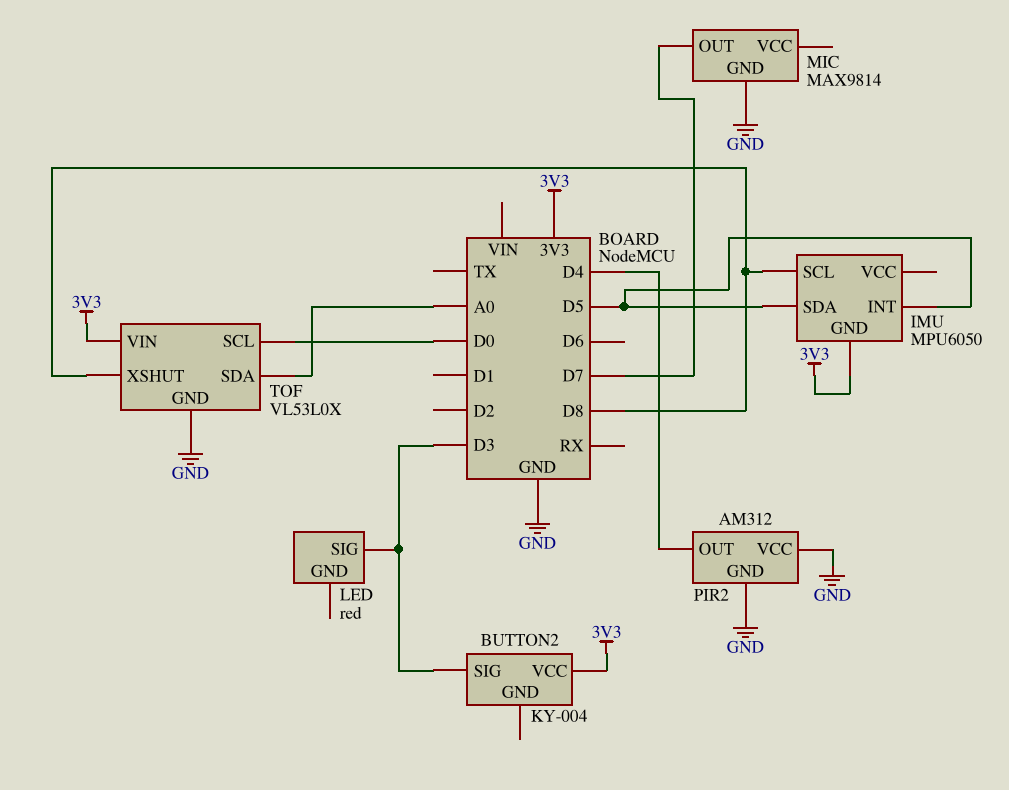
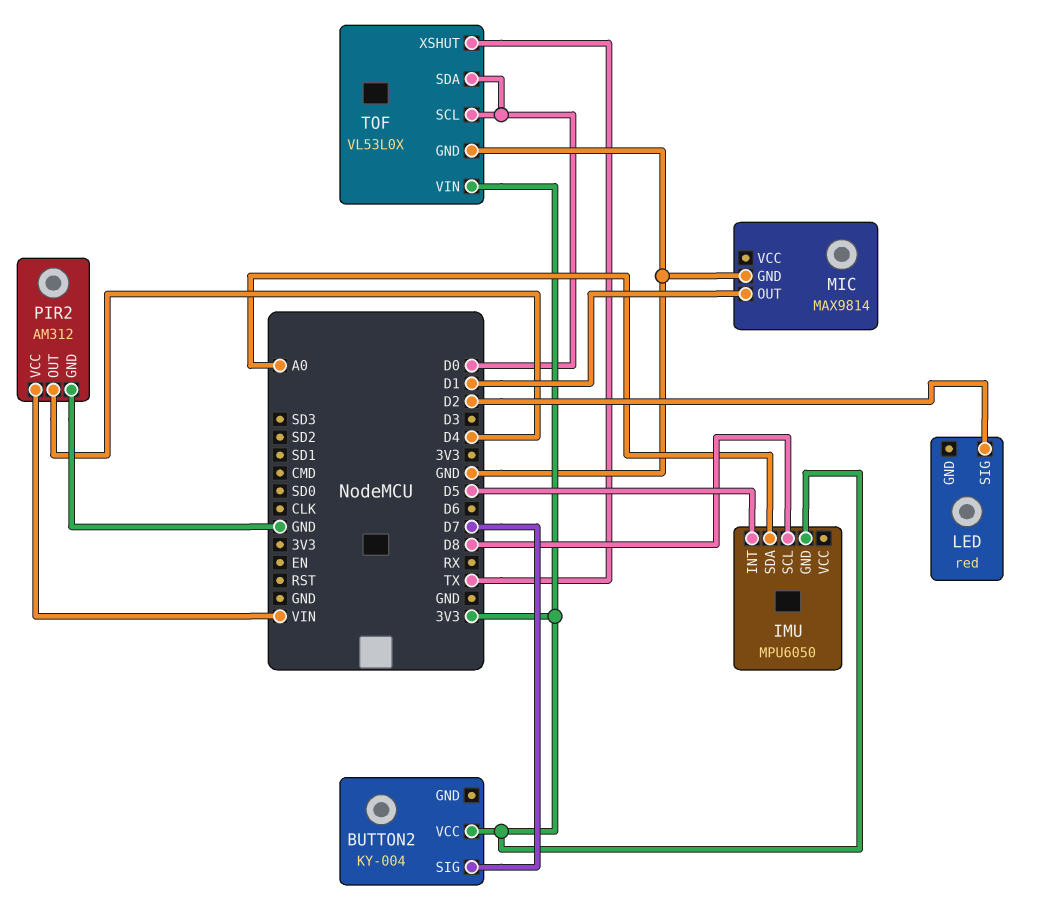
BUTTON2 pin SIG: D3 -> D7
IMU pin SDA: D5 -> A0
LED pin SIG: D3 -> D2
MIC pin OUT: D7 -> D1
PIR2 pin VCC: GND -> VIN
TOF pin SDA: A0 -> D0
TOF pin XSHUT: D8 -> TX

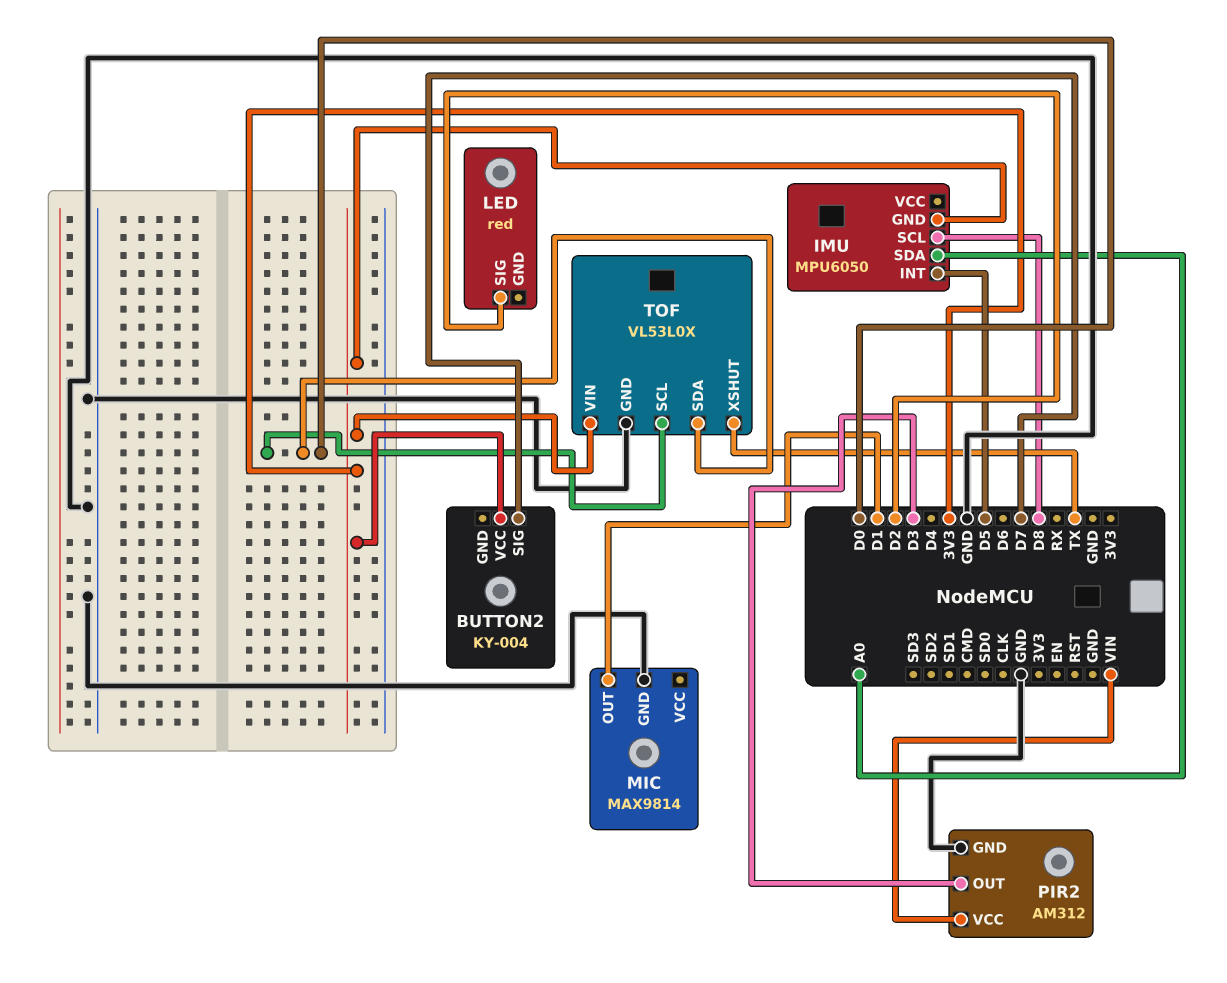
PIR2 pin OUT: D4 -> D3

